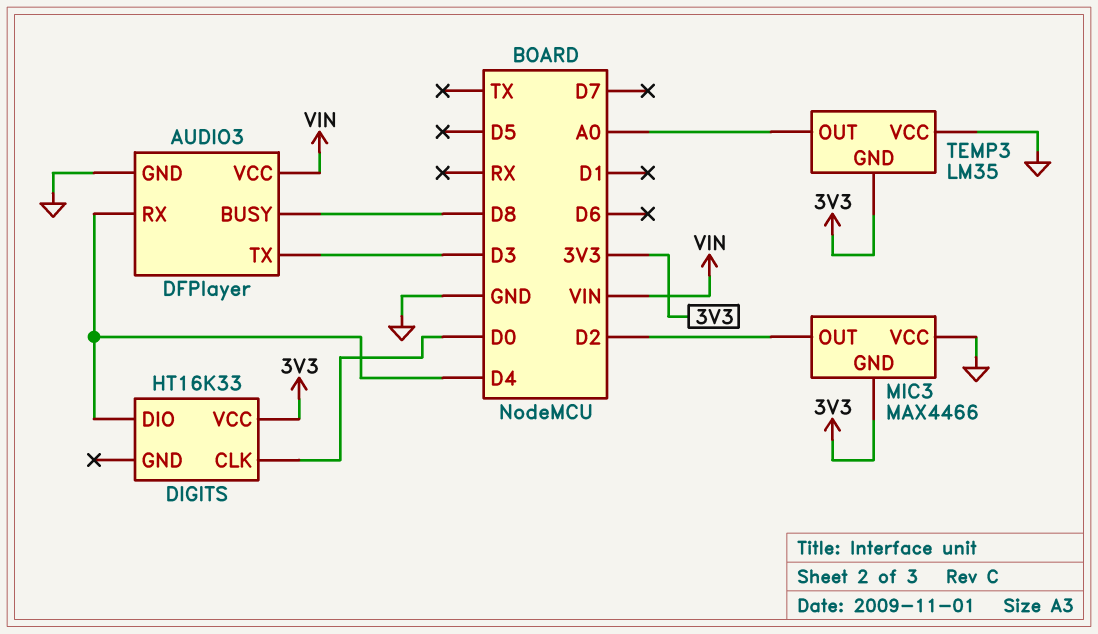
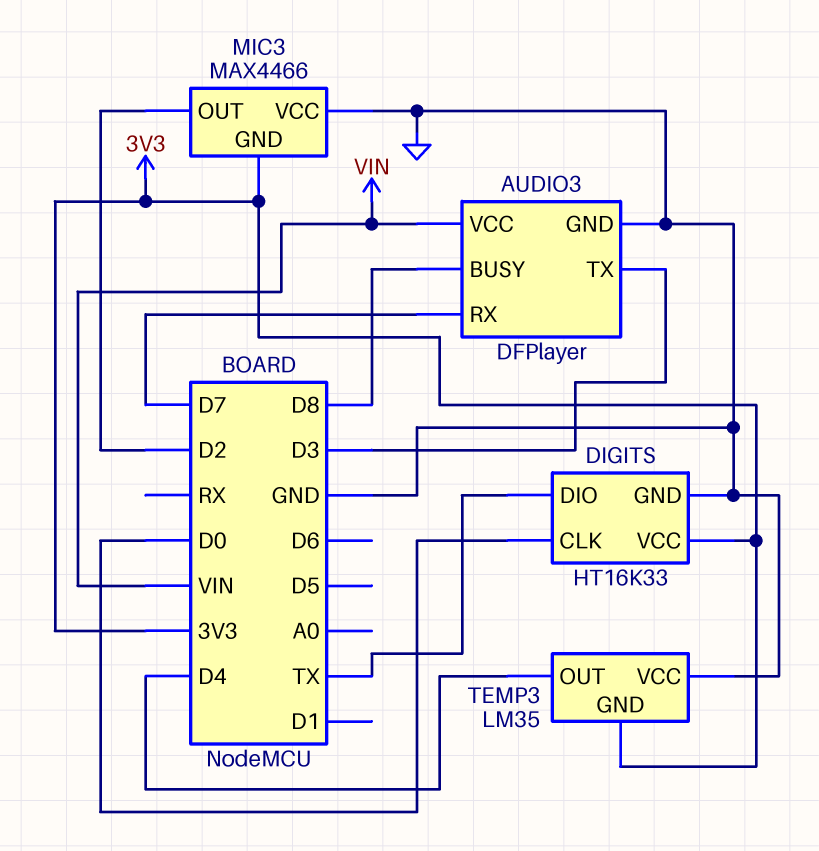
AUDIO3 pin RX: D4 -> D7
DIGITS pin DIO: D4 -> TX
DIGITS pin GND: none -> GND
TEMP3 pin OUT: A0 -> D4

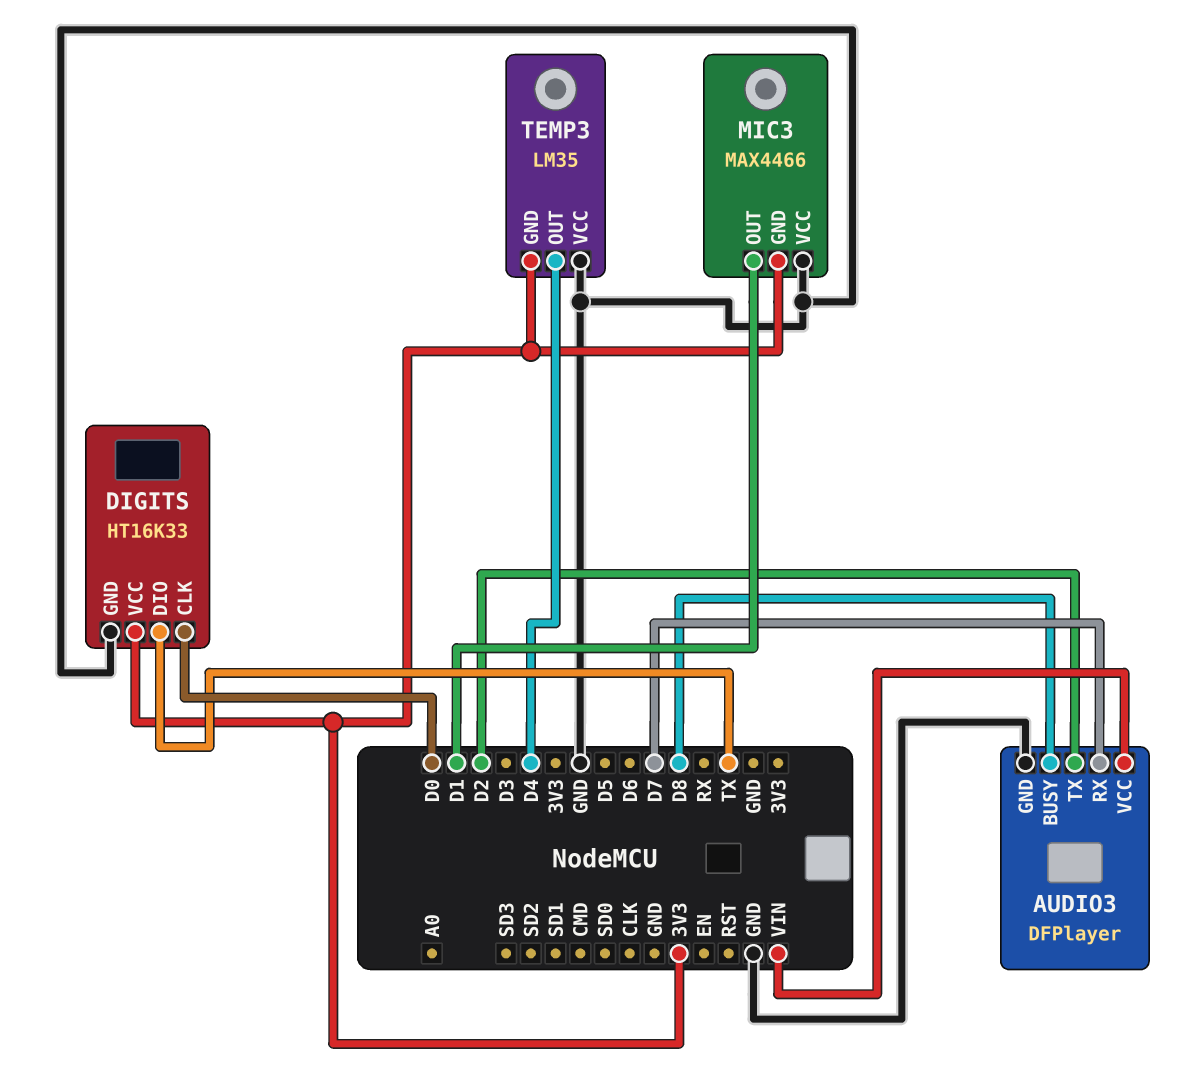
AUDIO3 pin TX: D3 -> D2
MIC3 pin OUT: D2 -> D1

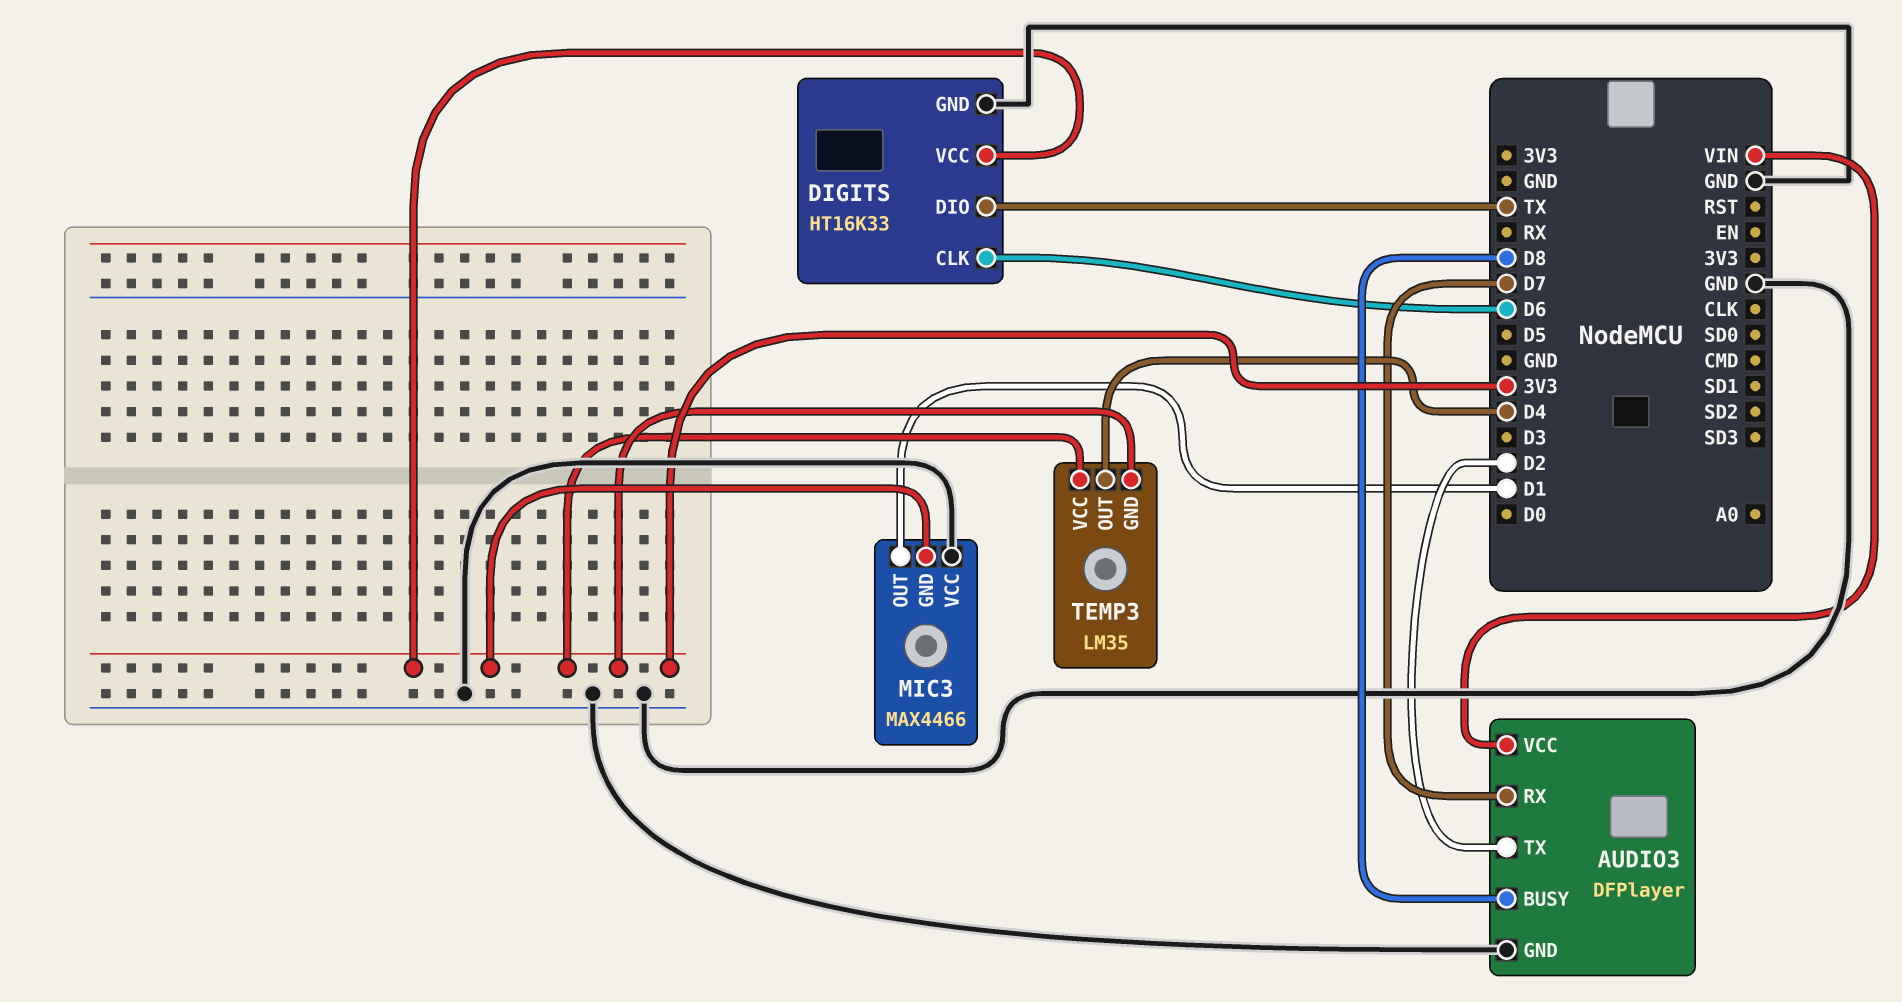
DIGITS pin CLK: D0 -> D6
TEMP3 pin VCC: GND -> 3V3

